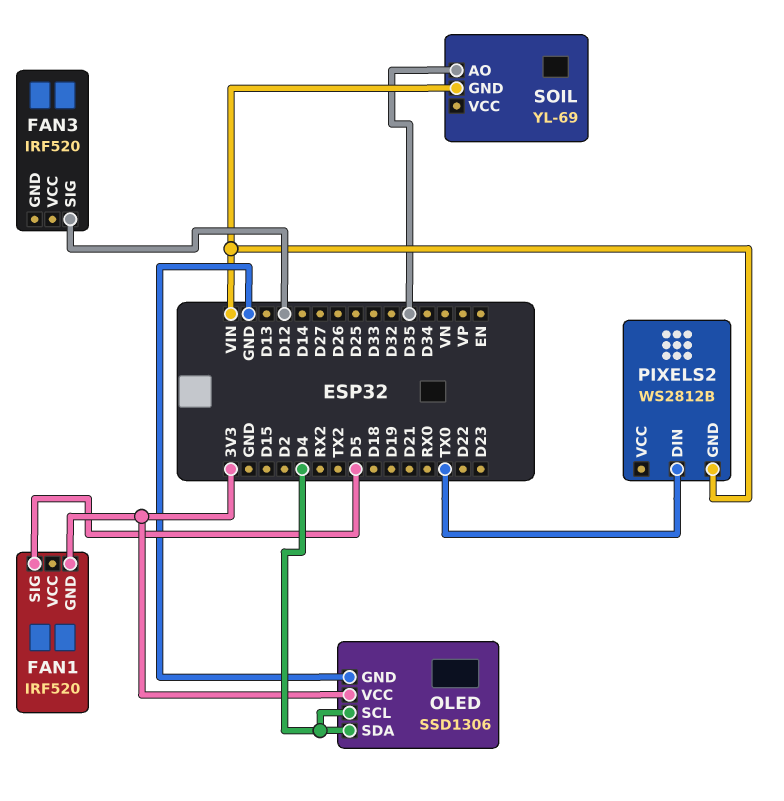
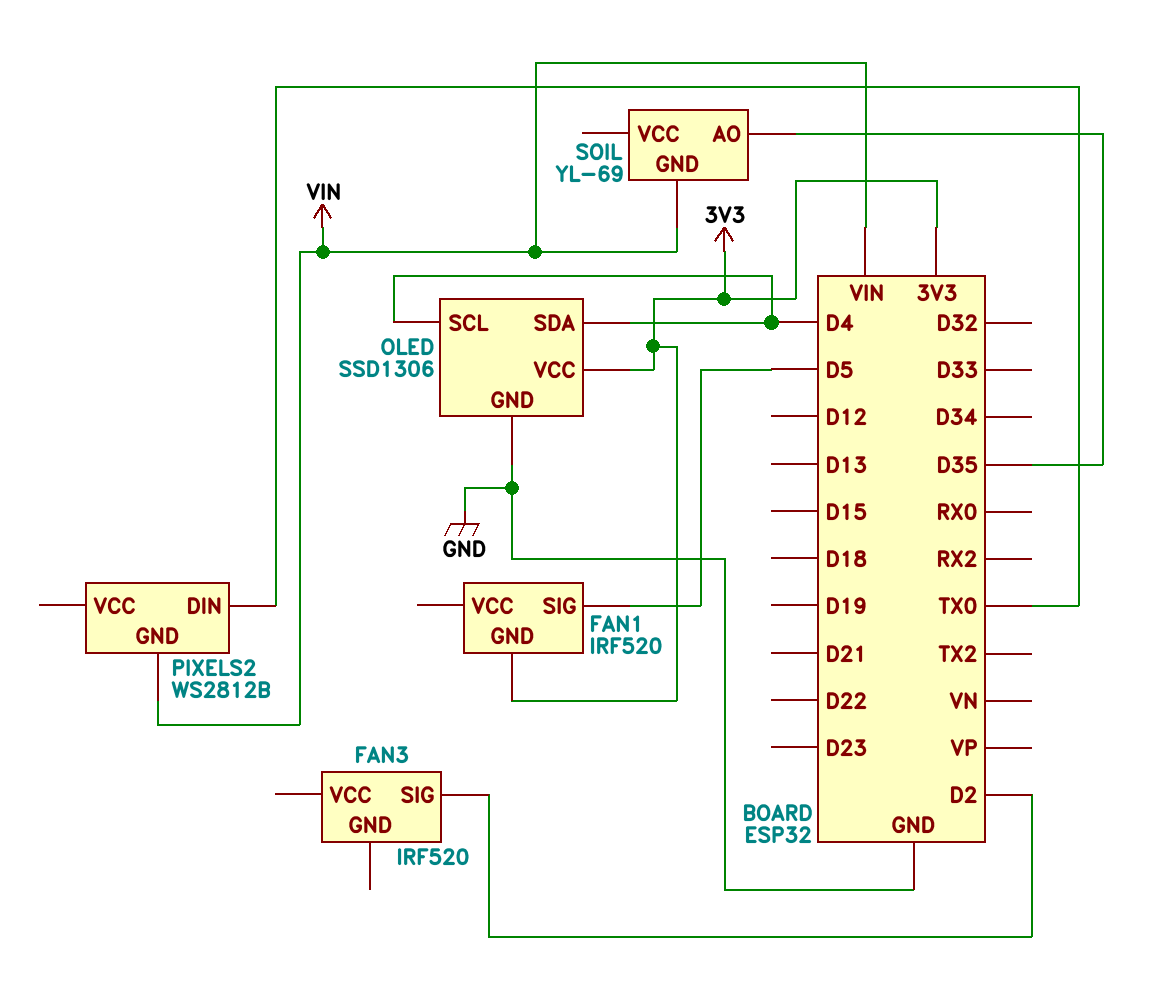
FAN3 pin SIG: D12 -> D2

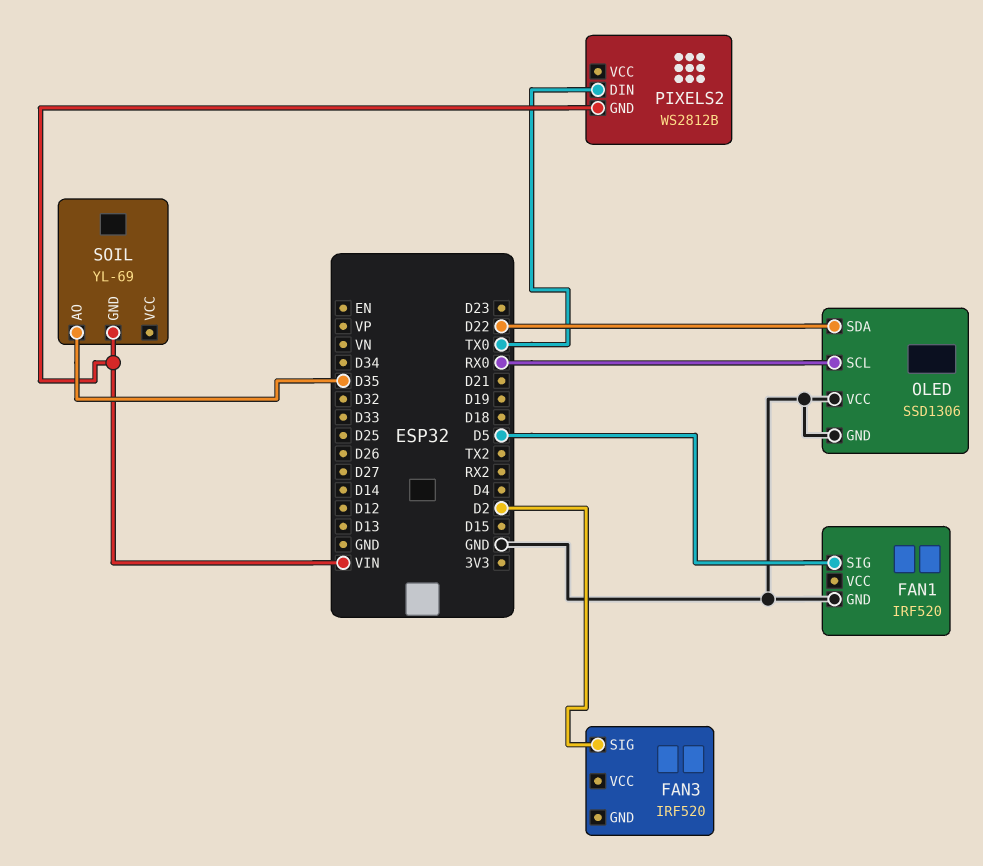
FAN1 pin GND: 3V3 -> GND
OLED pin SCL: D4 -> RX0
OLED pin SDA: D4 -> D22
OLED pin VCC: 3V3 -> GND

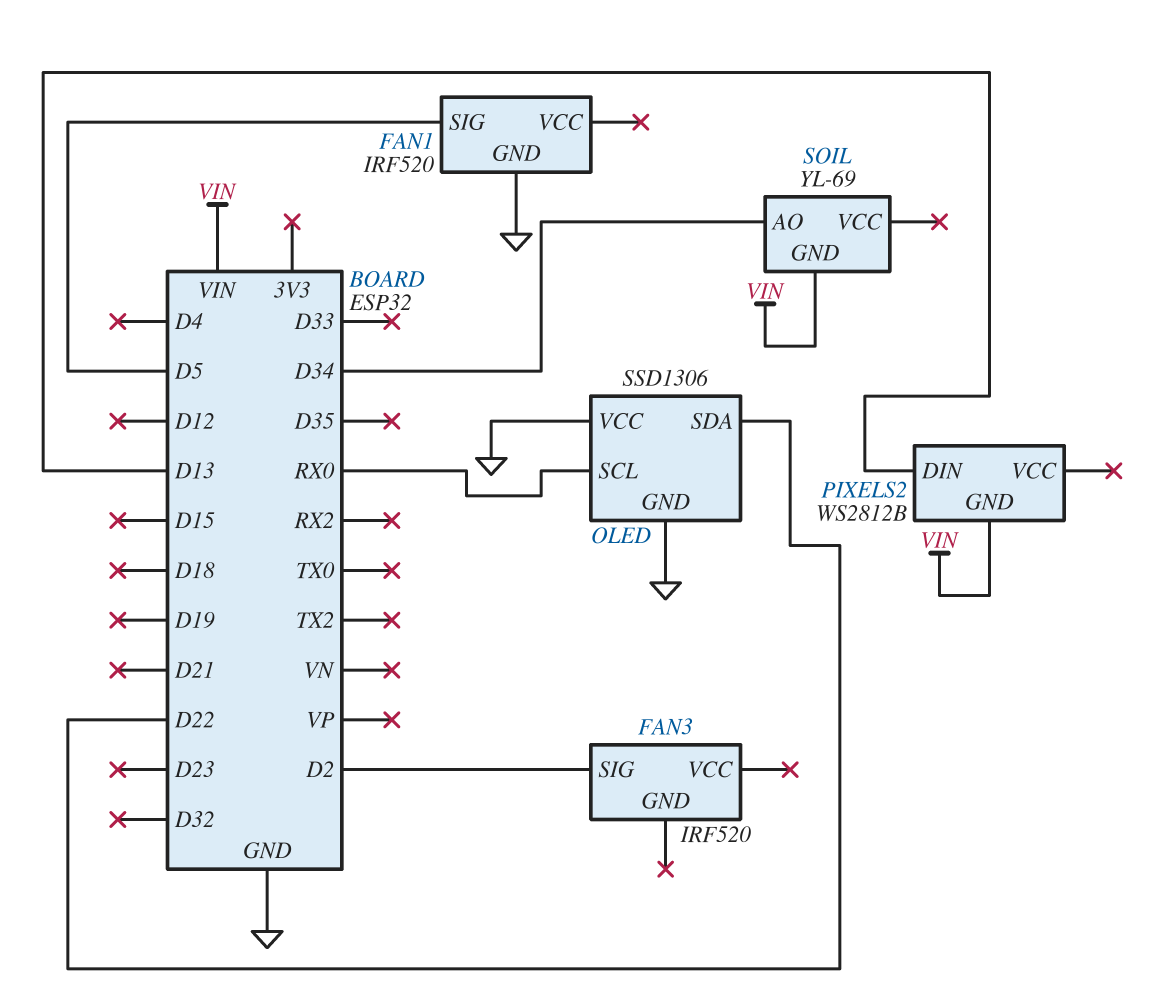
PIXELS2 pin DIN: TX0 -> D13
SOIL pin AO: D35 -> D34

